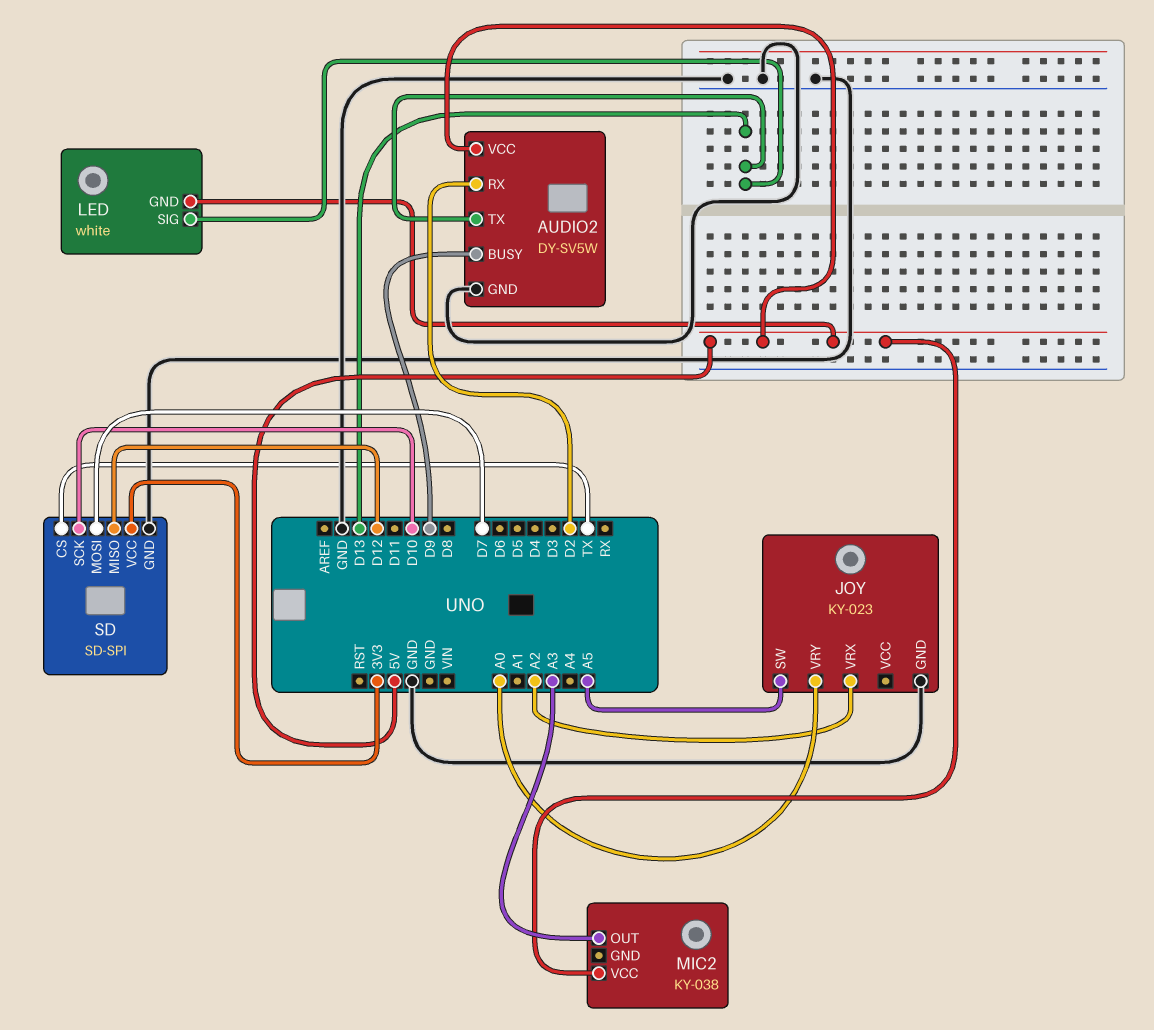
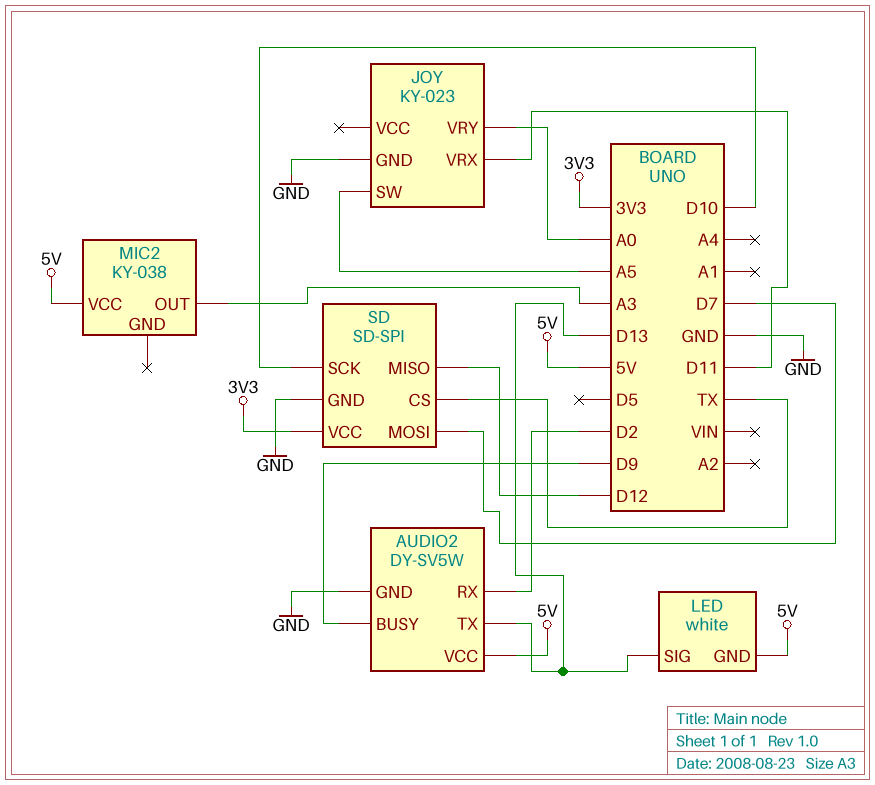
JOY pin VRX: A2 -> D11

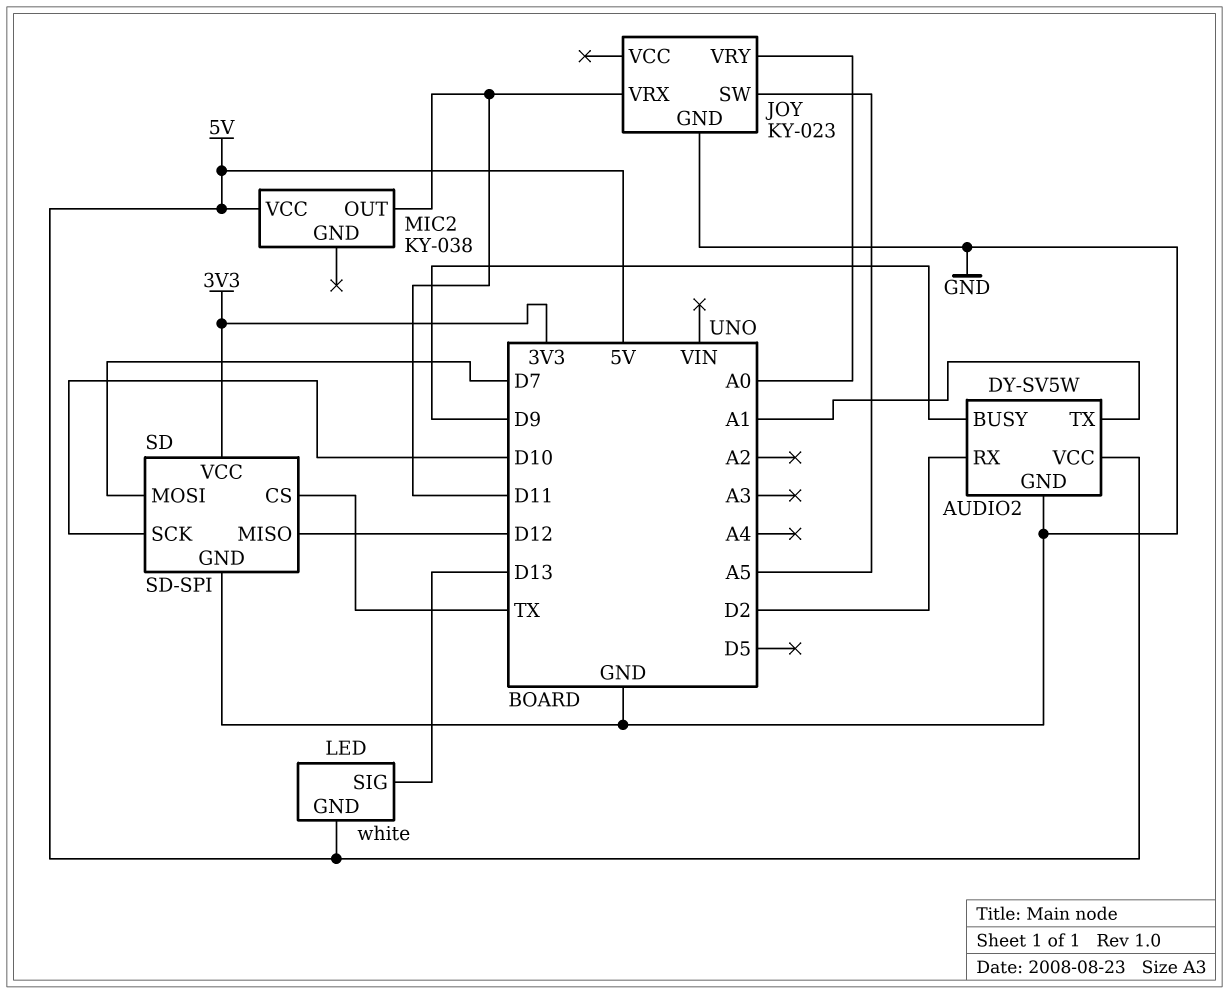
AUDIO2 pin TX: D13 -> A1
MIC2 pin OUT: A3 -> D11

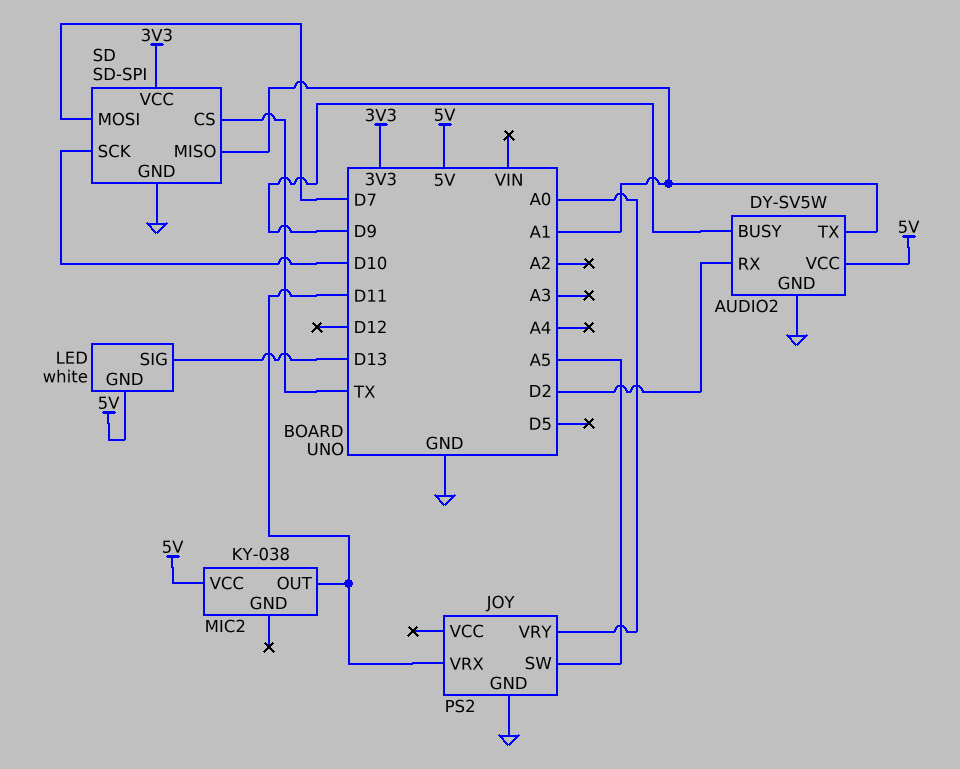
JOY: KY-023 -> PS2
SD pin MISO: D12 -> A1

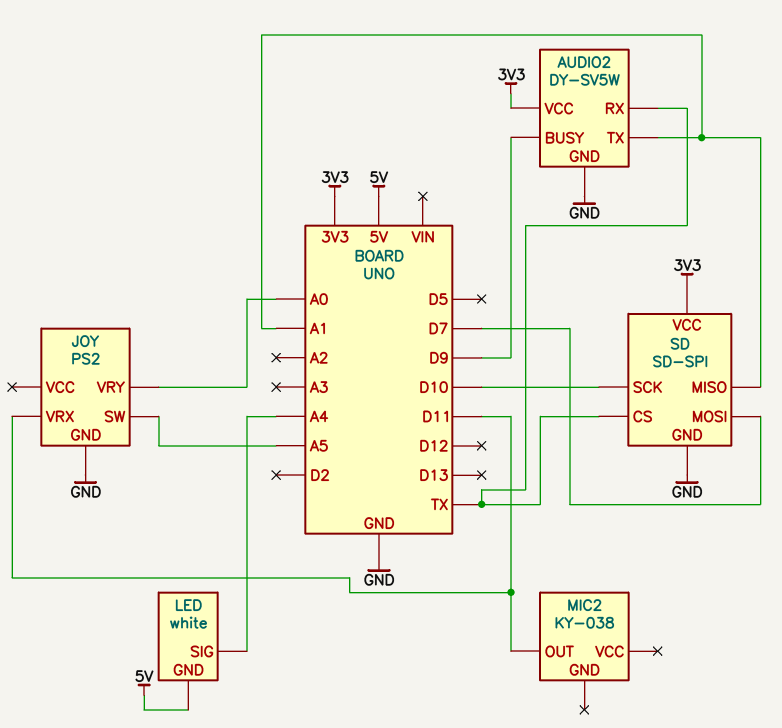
AUDIO2 pin RX: D2 -> TX
AUDIO2 pin VCC: 5V -> 3V3
LED pin SIG: D13 -> A4
MIC2 pin VCC: 5V -> none

